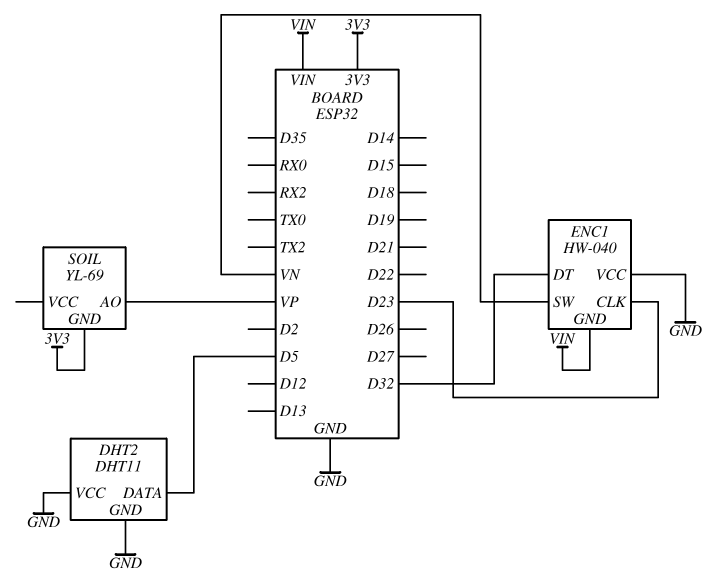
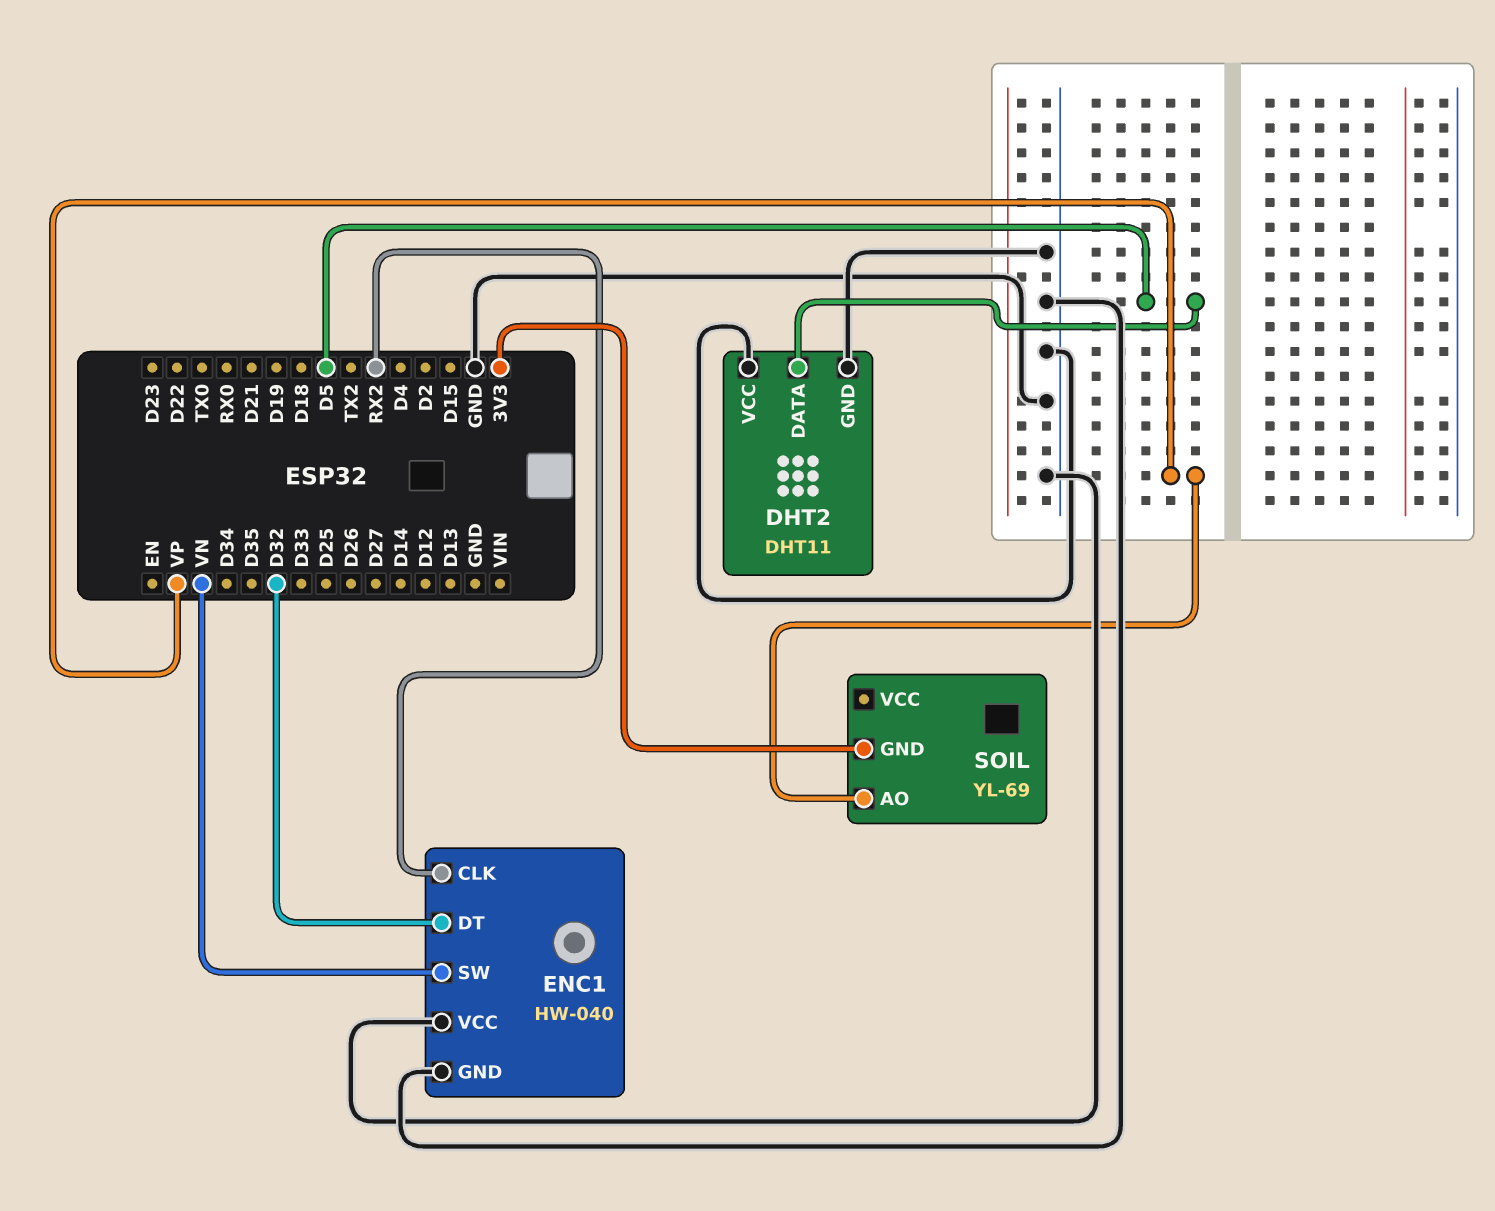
ENC1 pin CLK: D23 -> RX2
ENC1 pin GND: VIN -> GND

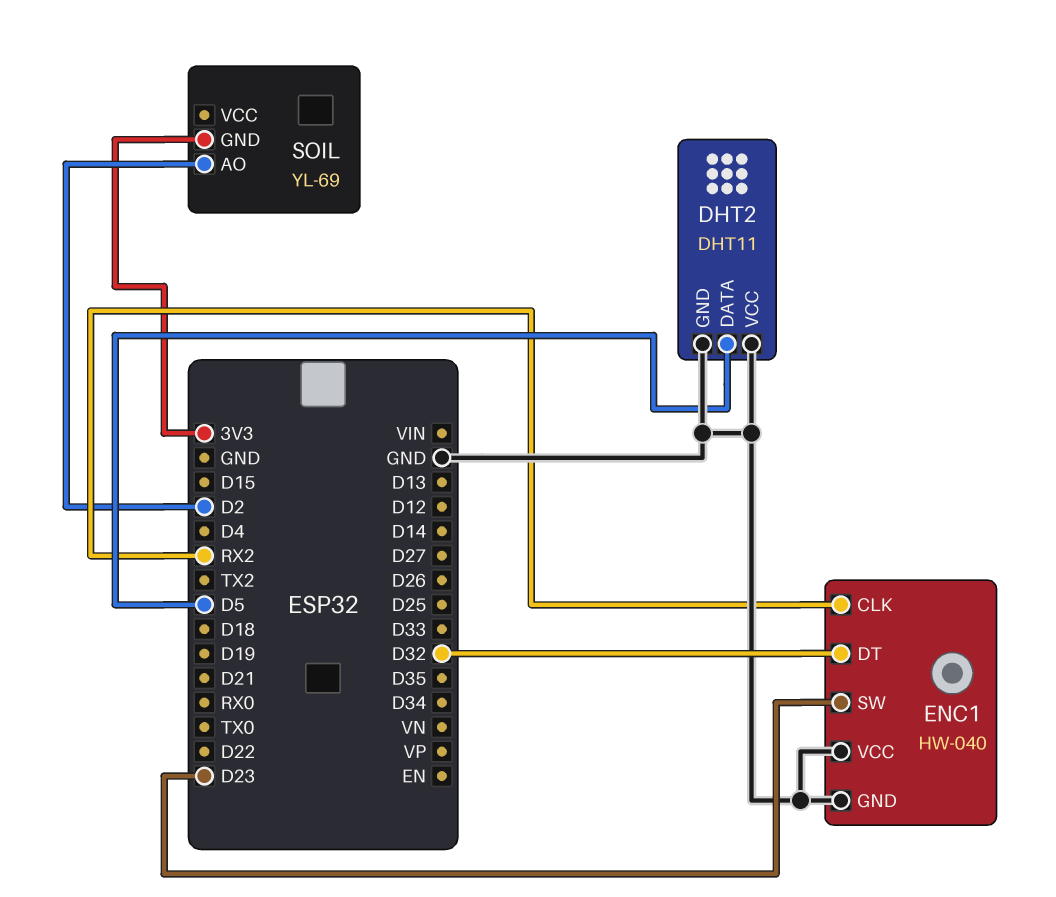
ENC1 pin SW: VN -> D23
SOIL pin AO: VP -> D2

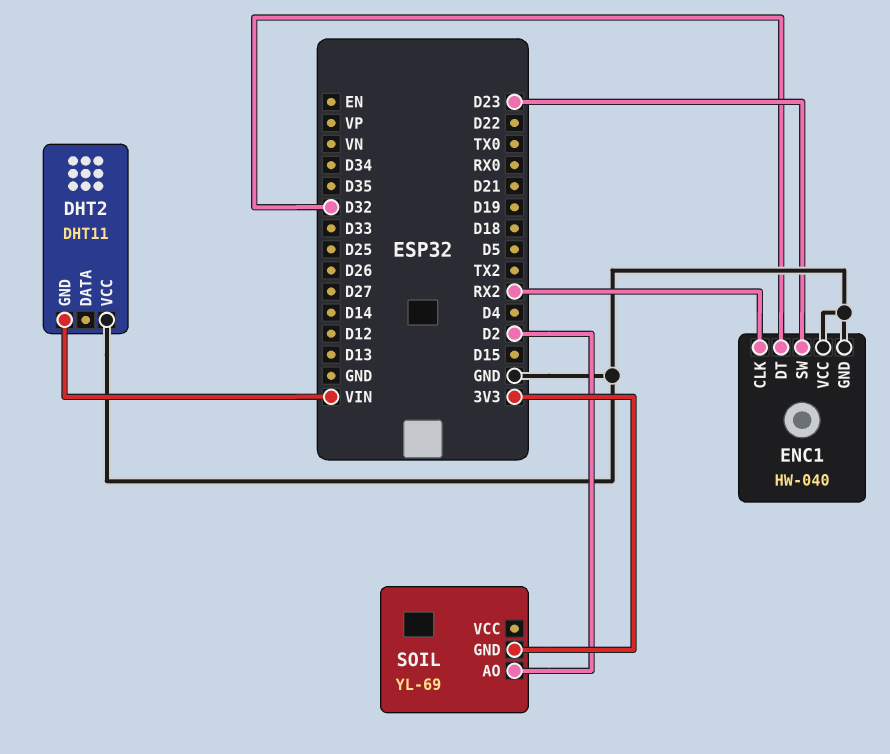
DHT2 pin DATA: D5 -> none
DHT2 pin GND: GND -> VIN

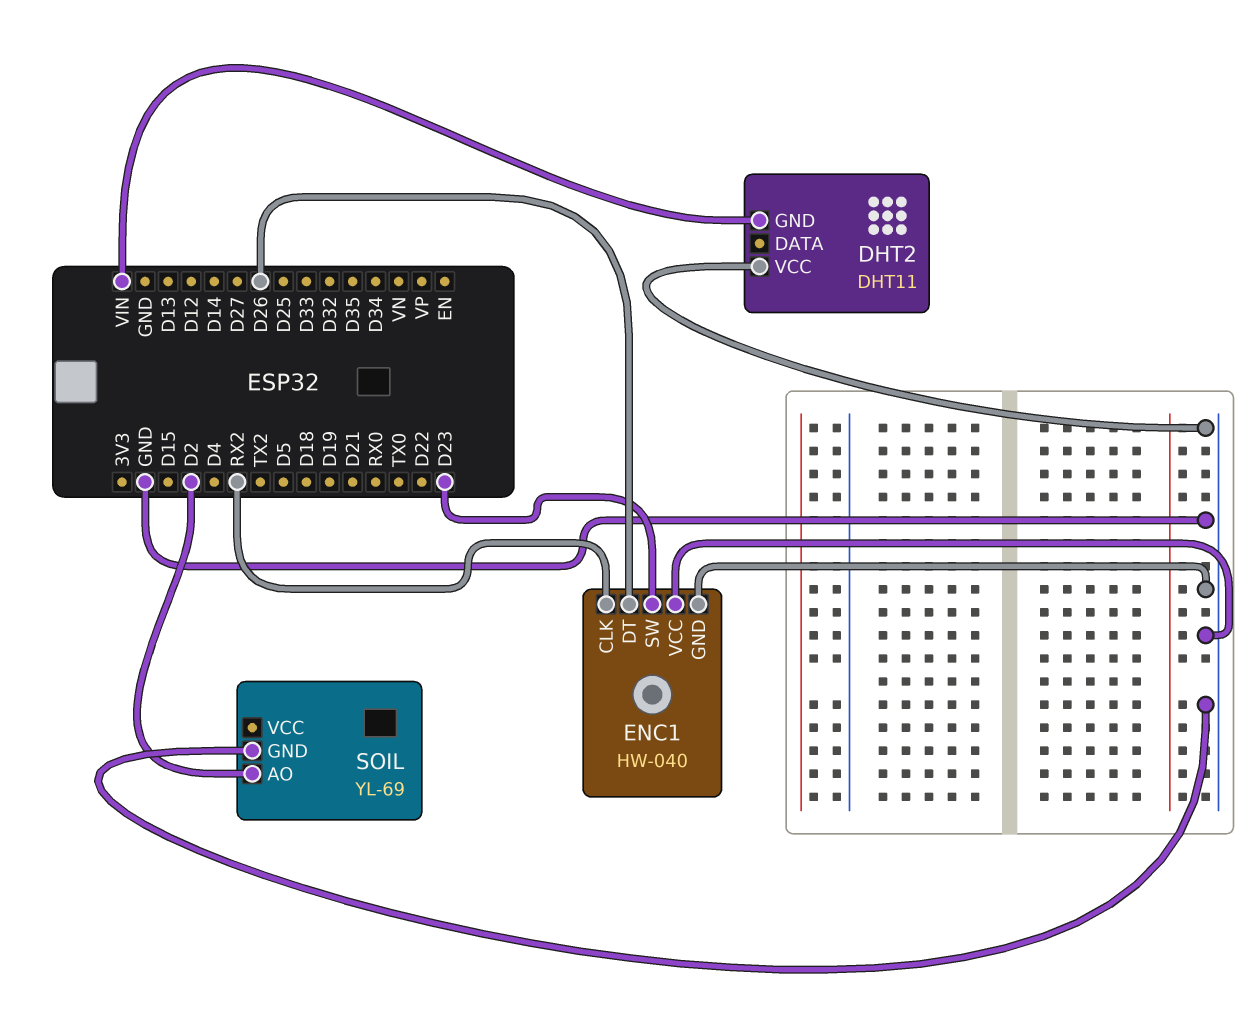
ENC1 pin DT: D32 -> D26
SOIL pin GND: 3V3 -> GND

